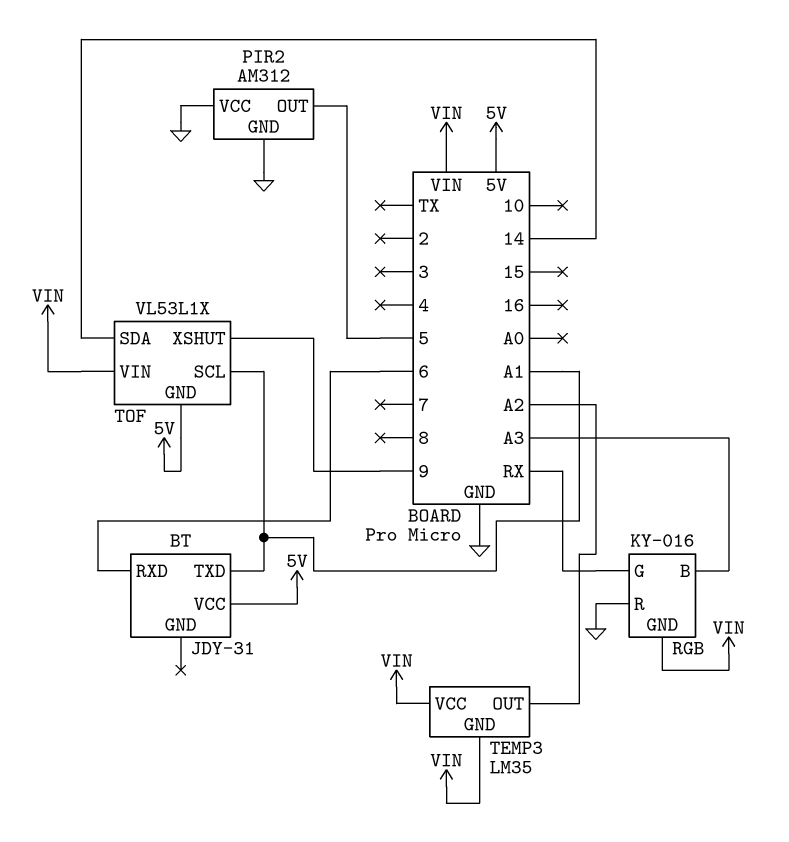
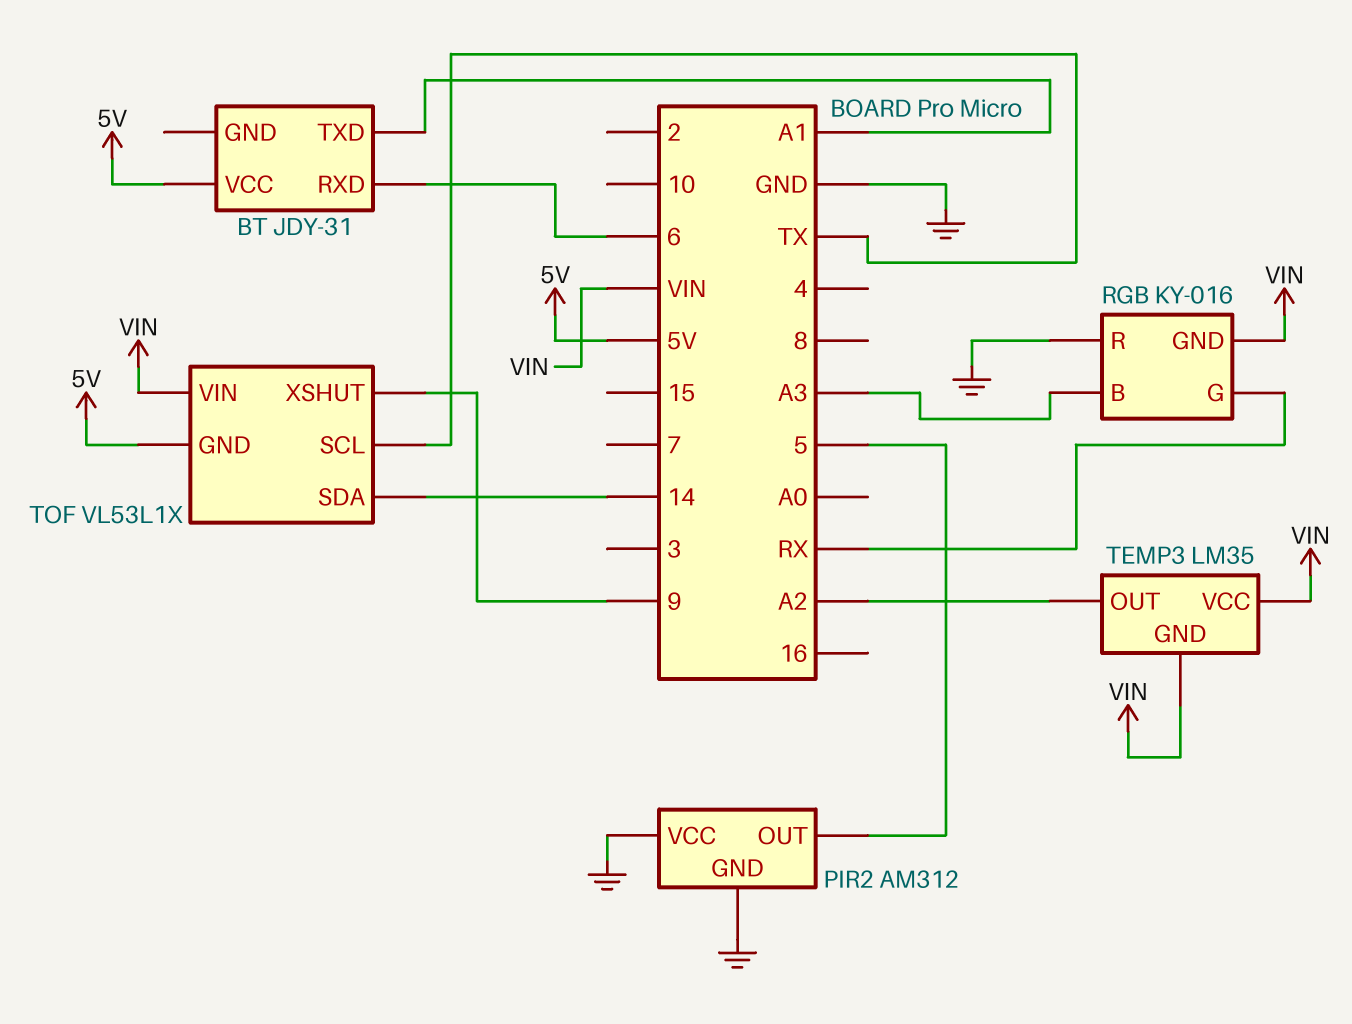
TOF pin SCL: A1 -> TX

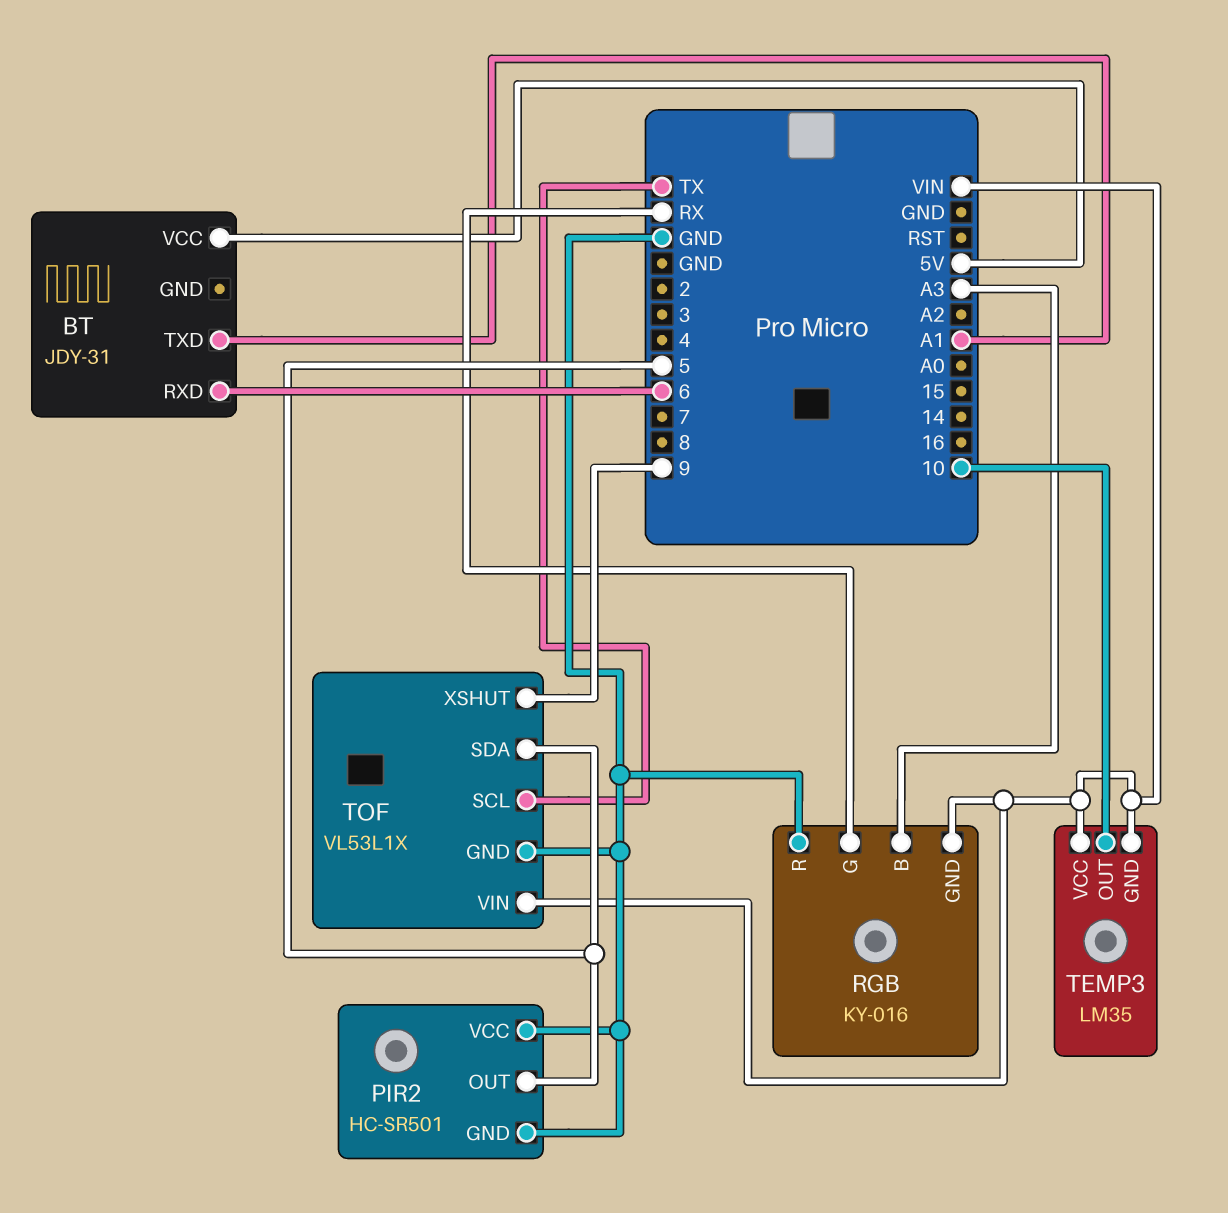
PIR2: AM312 -> HC-SR501
TEMP3 pin OUT: A2 -> 10
TOF pin GND: 5V -> GND
TOF pin SDA: 14 -> 5

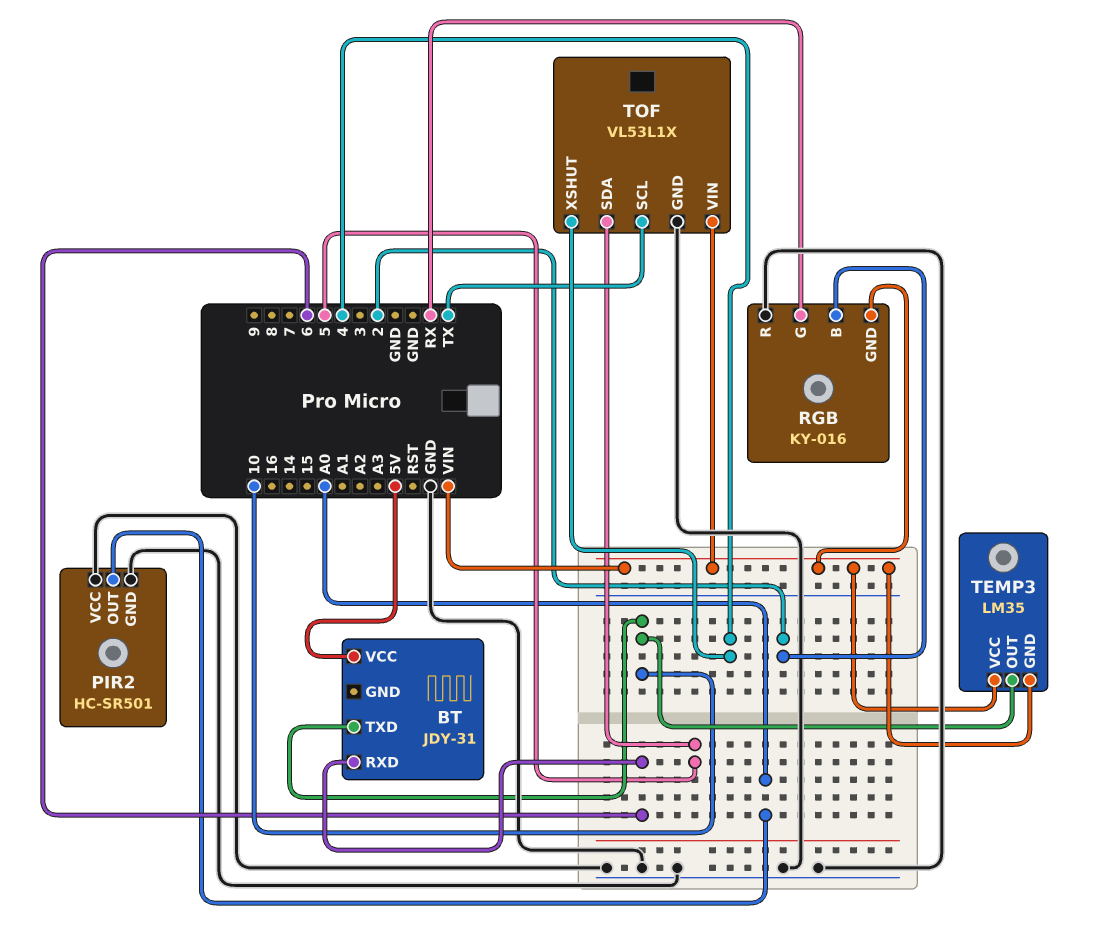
BT pin TXD: A1 -> 10
PIR2 pin OUT: 5 -> A0
RGB pin B: A3 -> 2
TOF pin XSHUT: 9 -> 4

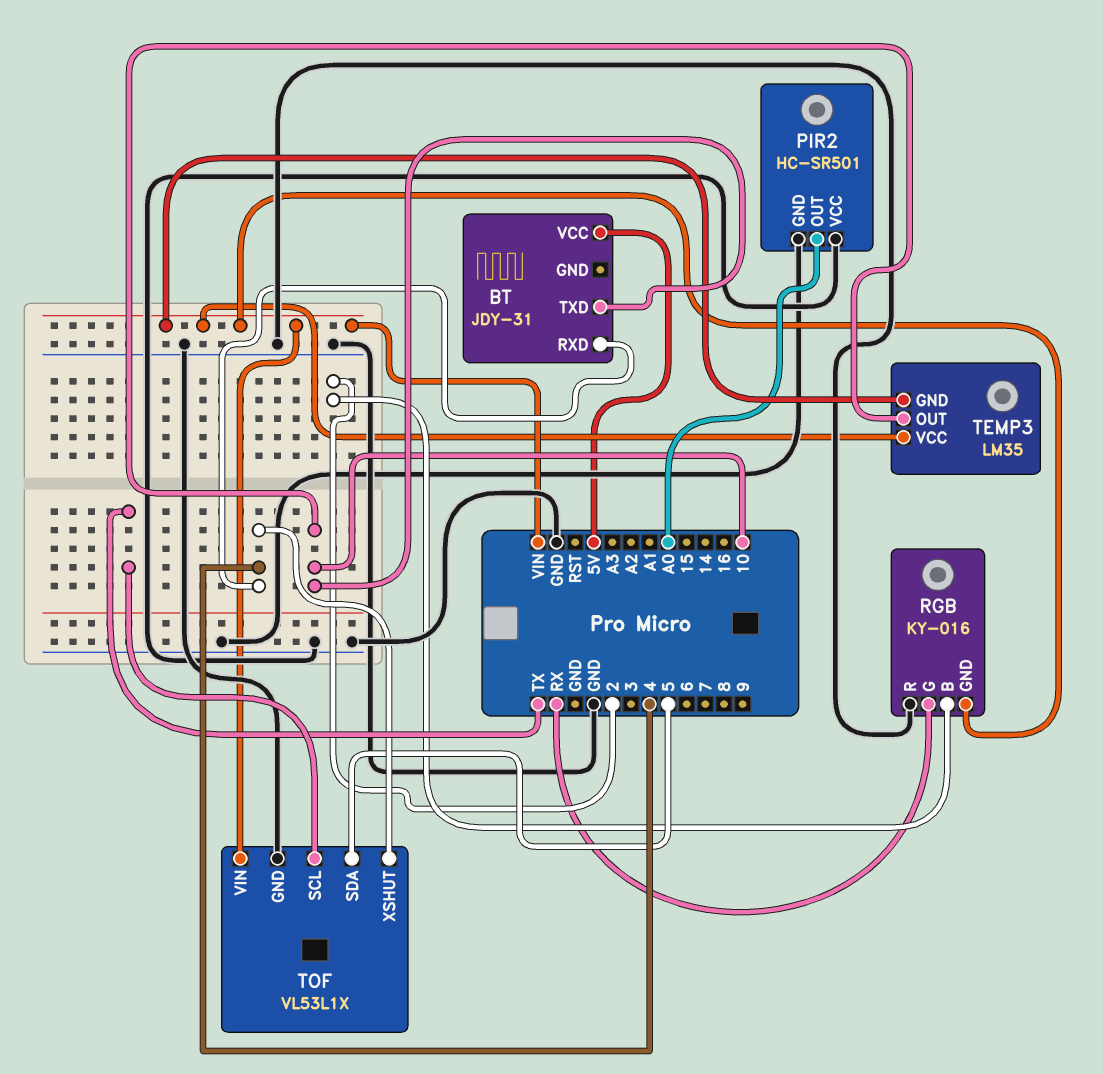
BT pin RXD: 6 -> 4

